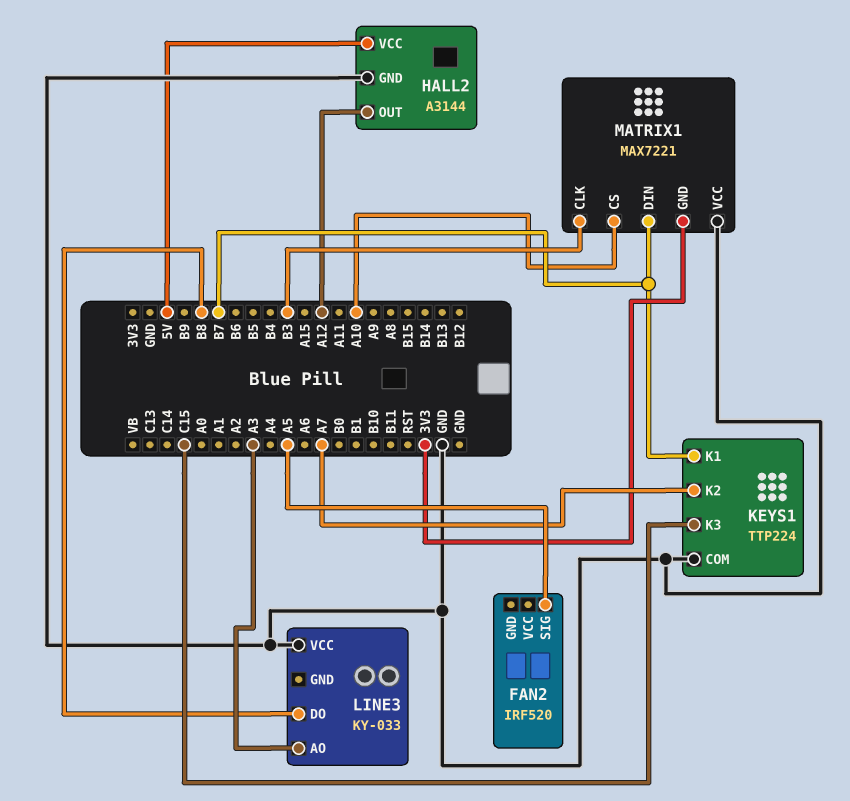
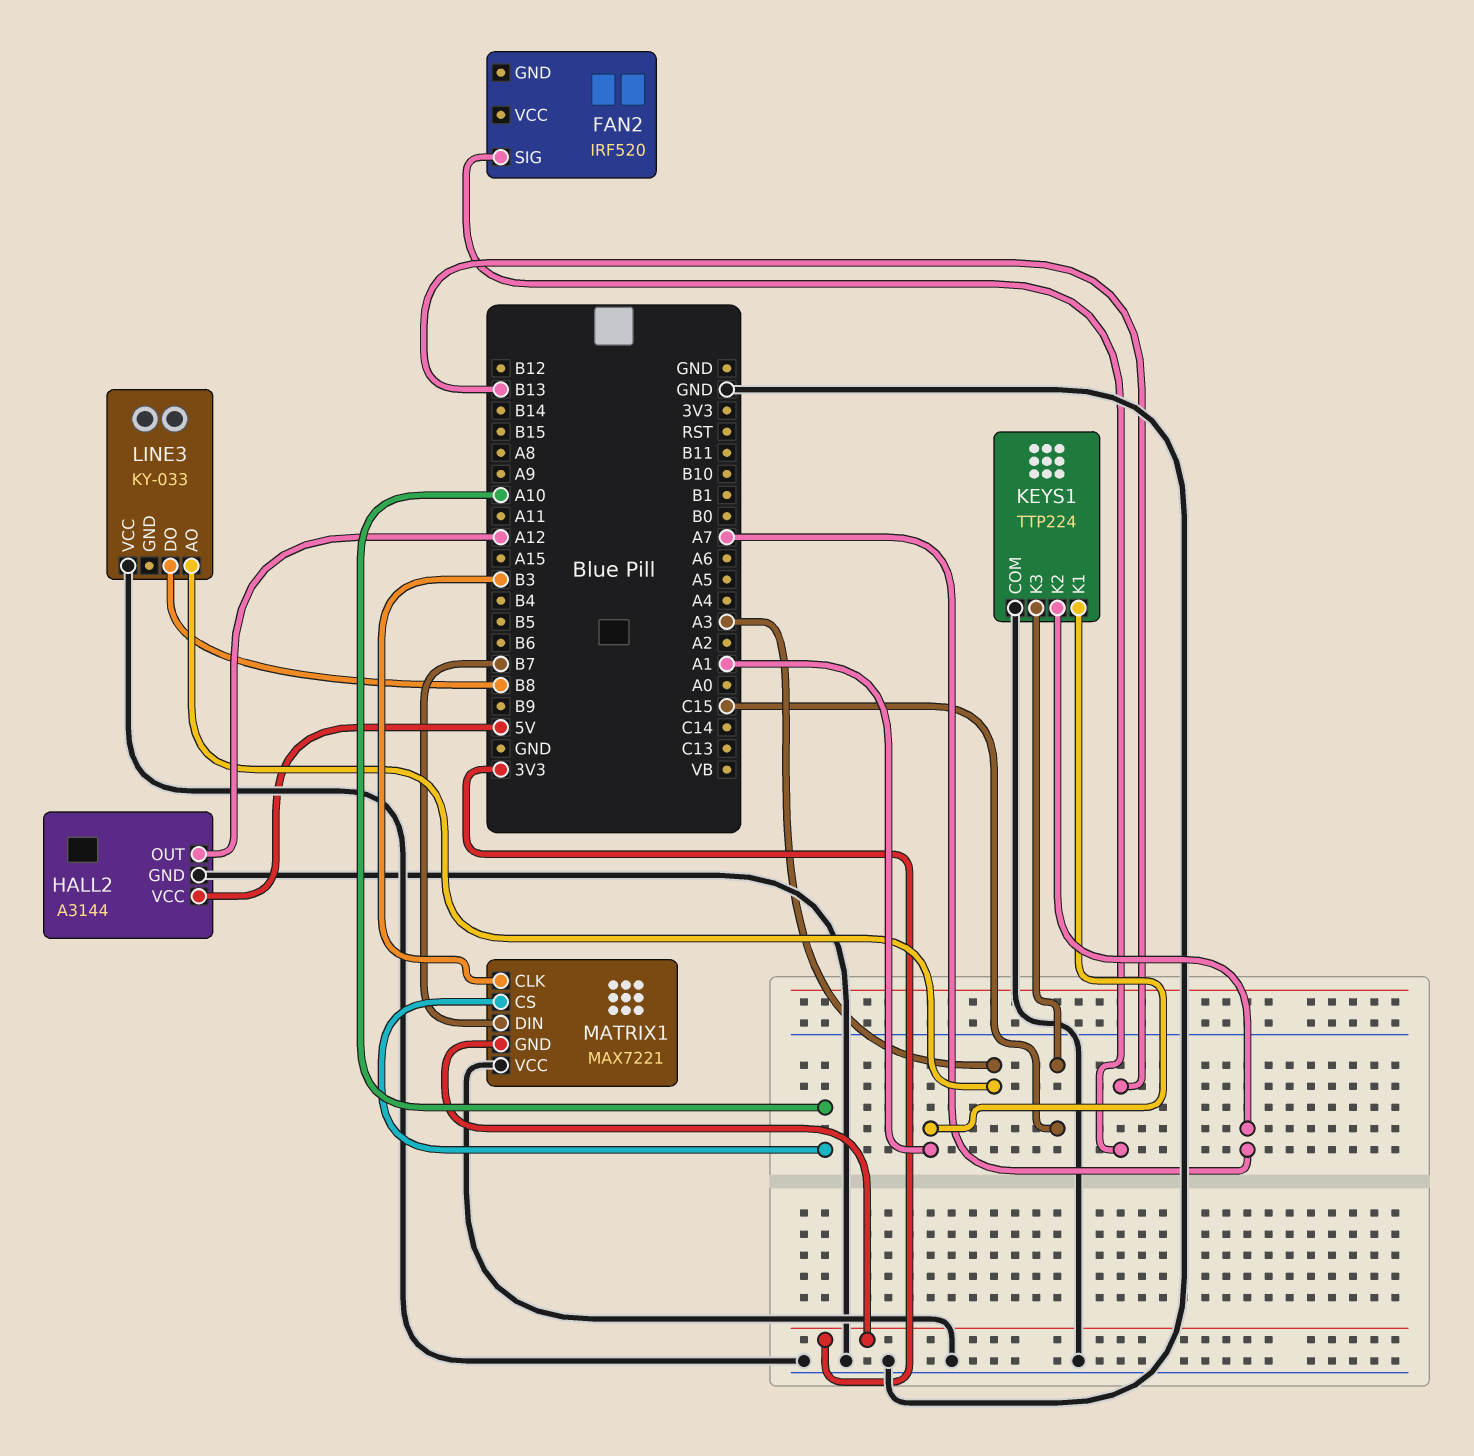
FAN2 pin SIG: A5 -> B13
KEYS1 pin K1: B7 -> A1

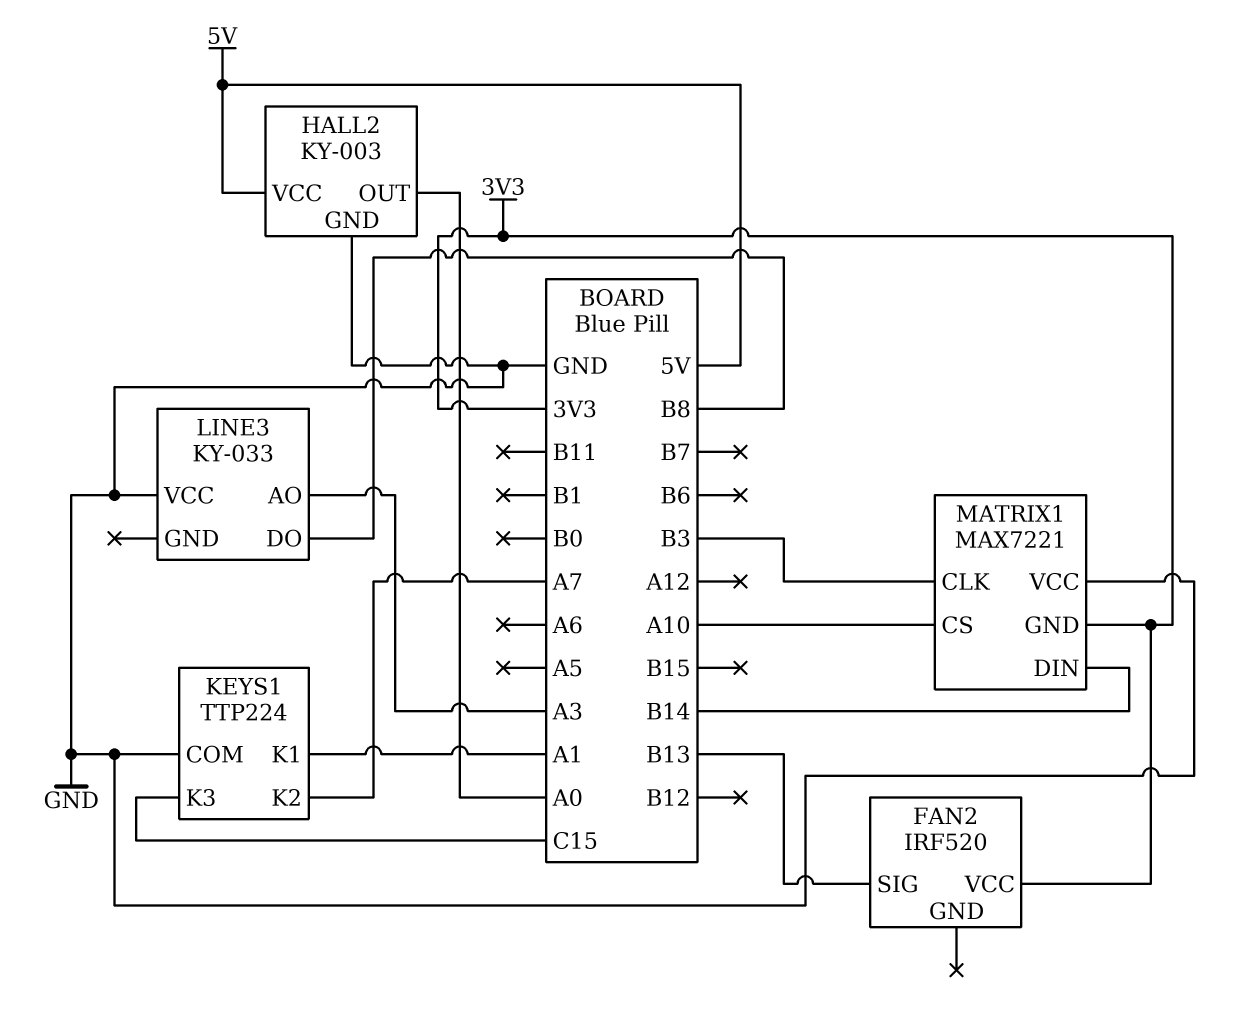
FAN2 pin VCC: none -> 3V3
HALL2: A3144 -> KY-003
HALL2 pin OUT: A12 -> A0
MATRIX1 pin DIN: B7 -> B14

